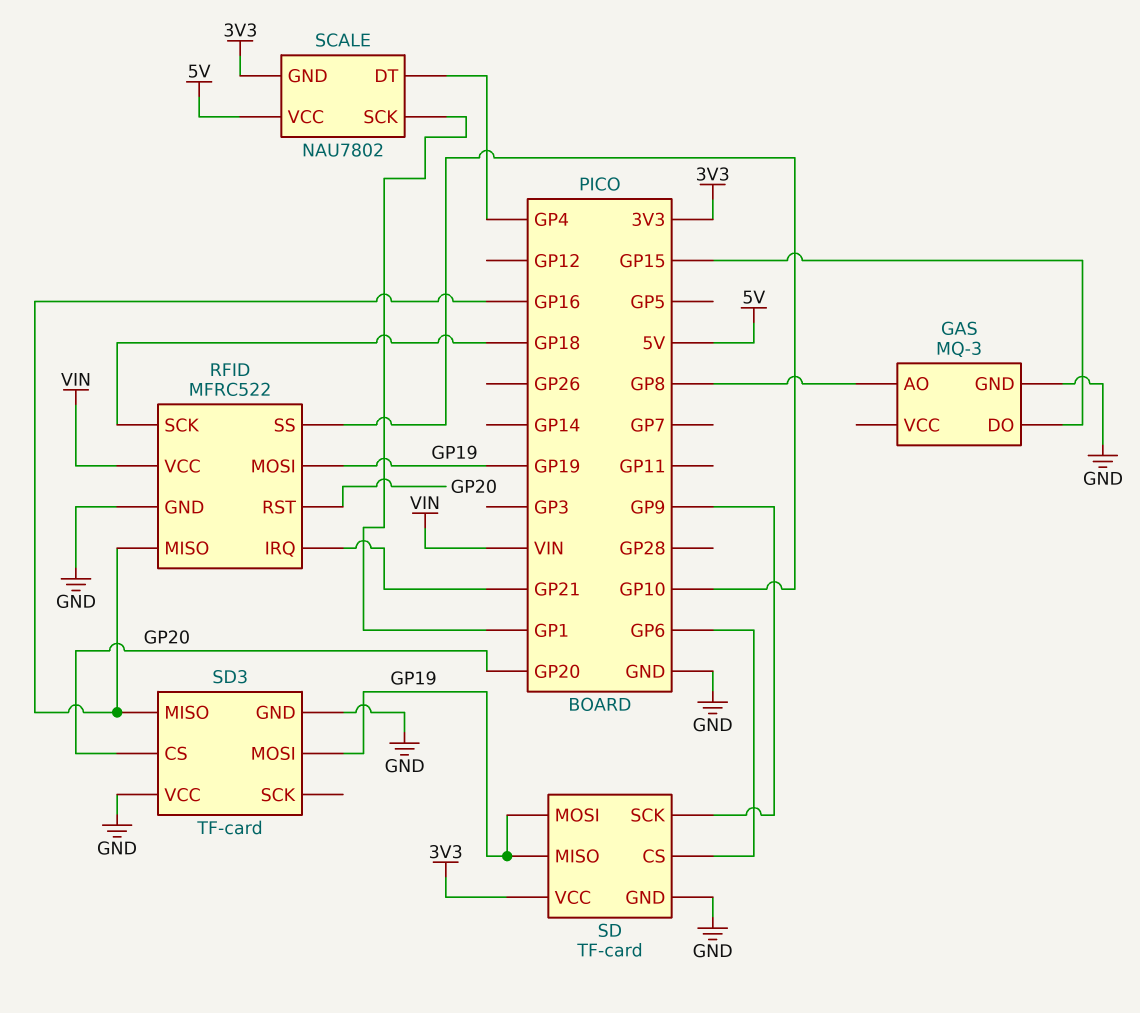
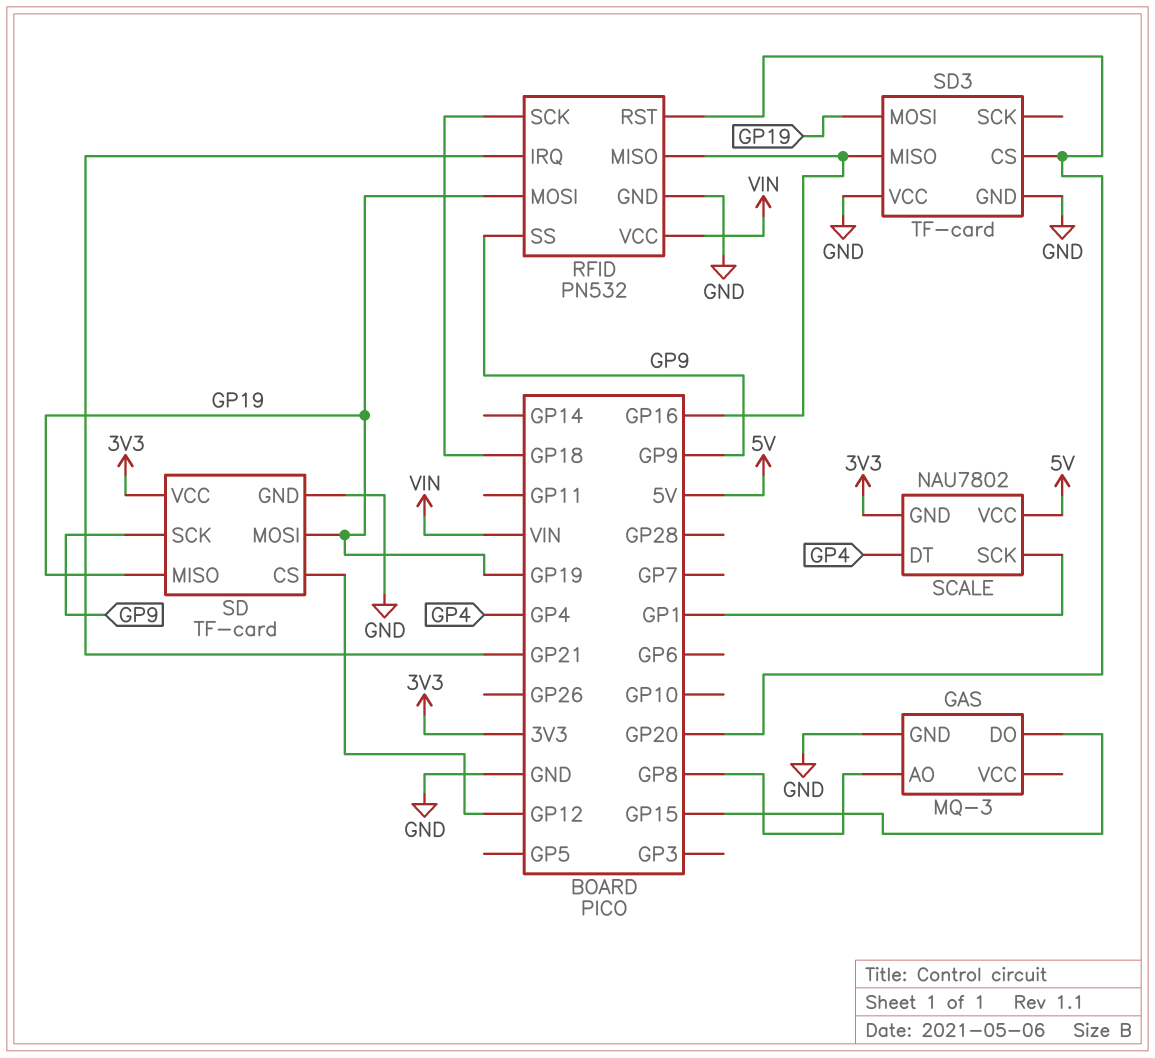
RFID: MFRC522 -> PN532
RFID pin SS: GP10 -> GP9
SD pin CS: GP6 -> GP12

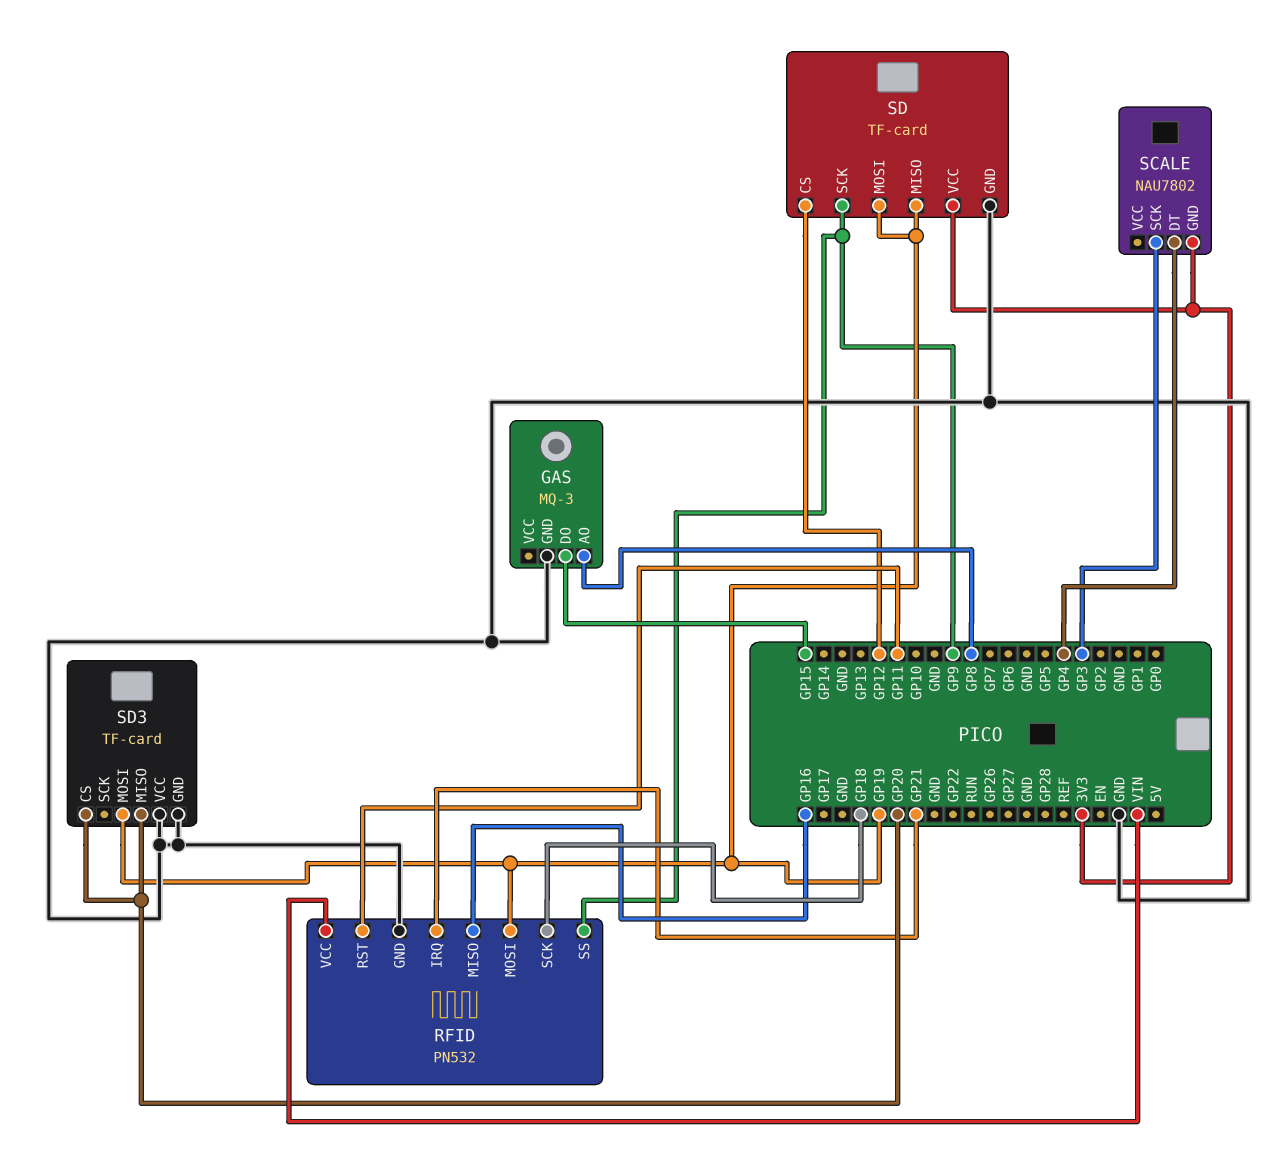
RFID pin RST: GP20 -> GP11
SCALE pin SCK: GP1 -> GP3
SCALE pin VCC: 5V -> none
SD3 pin MISO: GP16 -> GP20

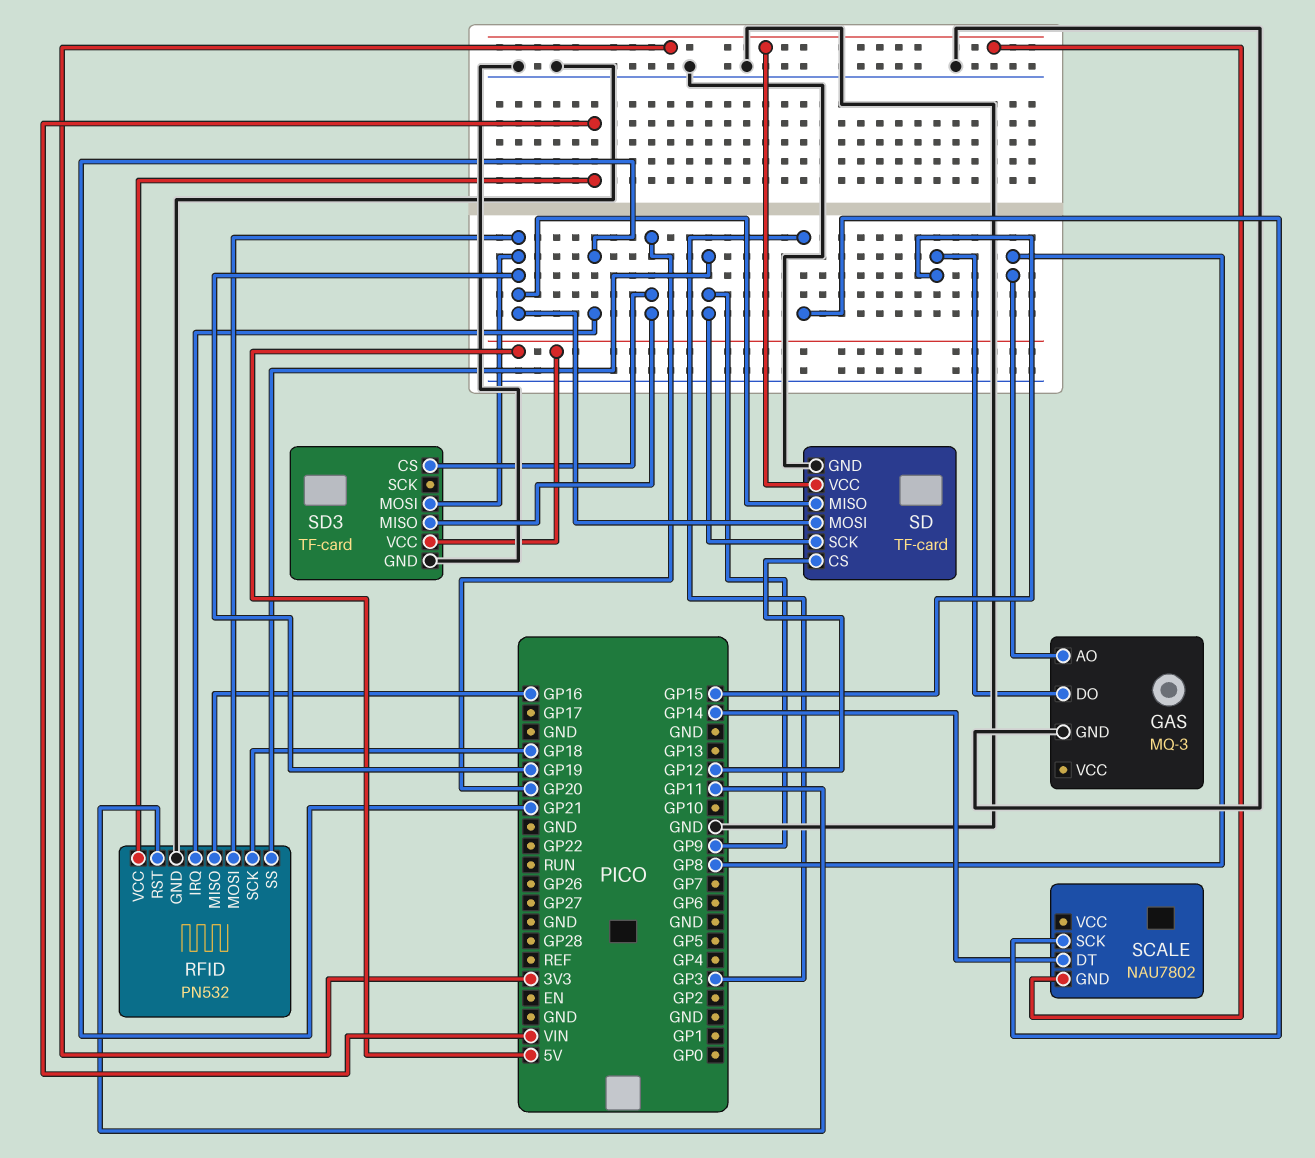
SCALE pin DT: GP4 -> GP14
SD3 pin VCC: GND -> 5V

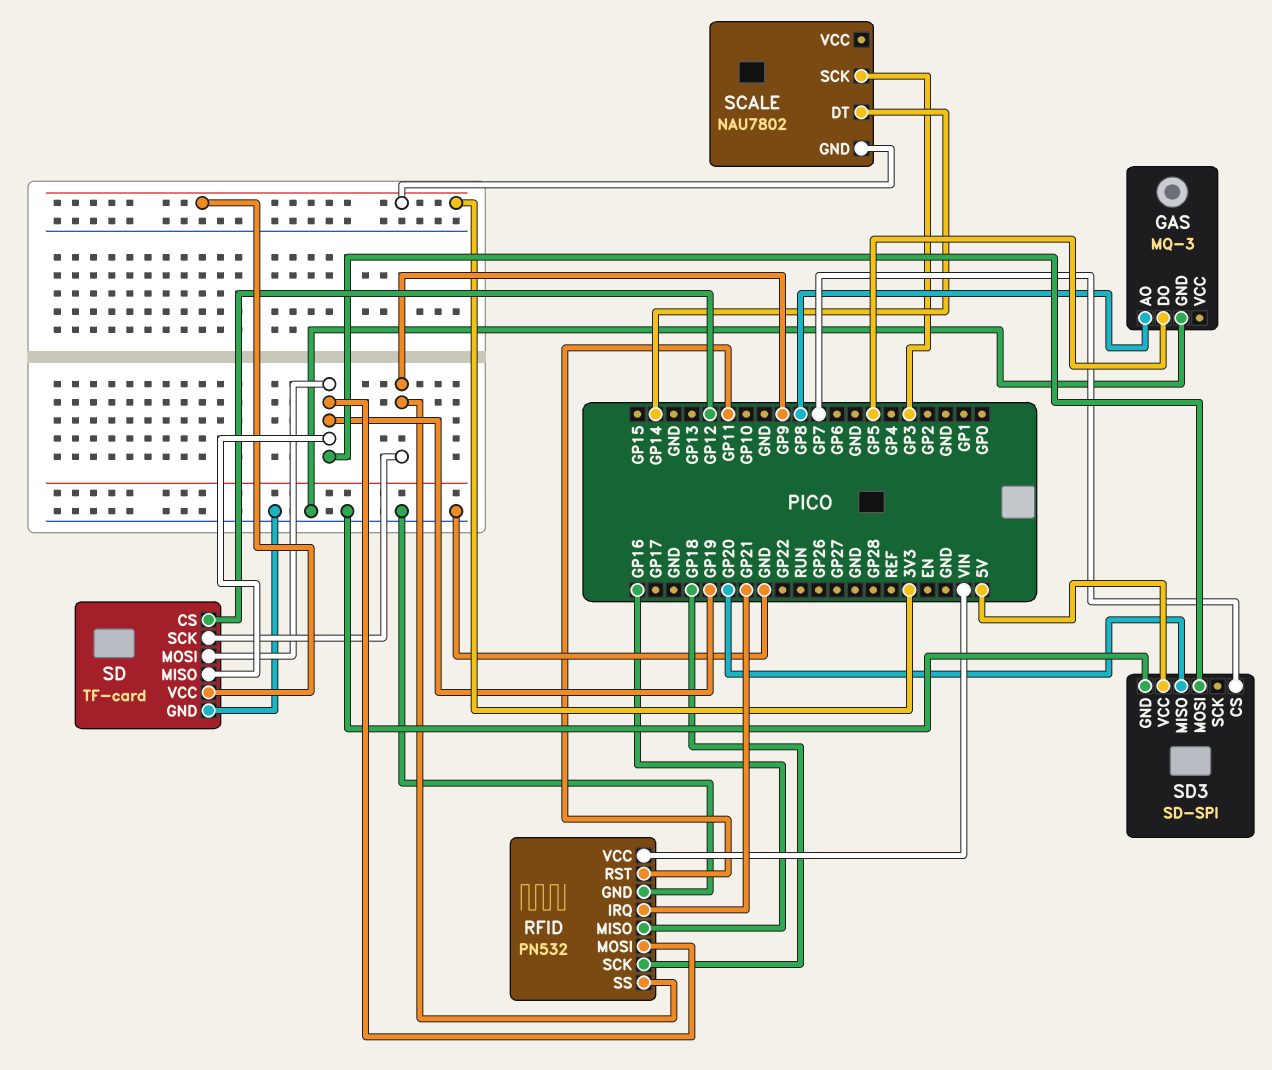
GAS pin DO: GP15 -> GP5
SD3: TF-card -> SD-SPI
SD3 pin CS: GP20 -> GP7

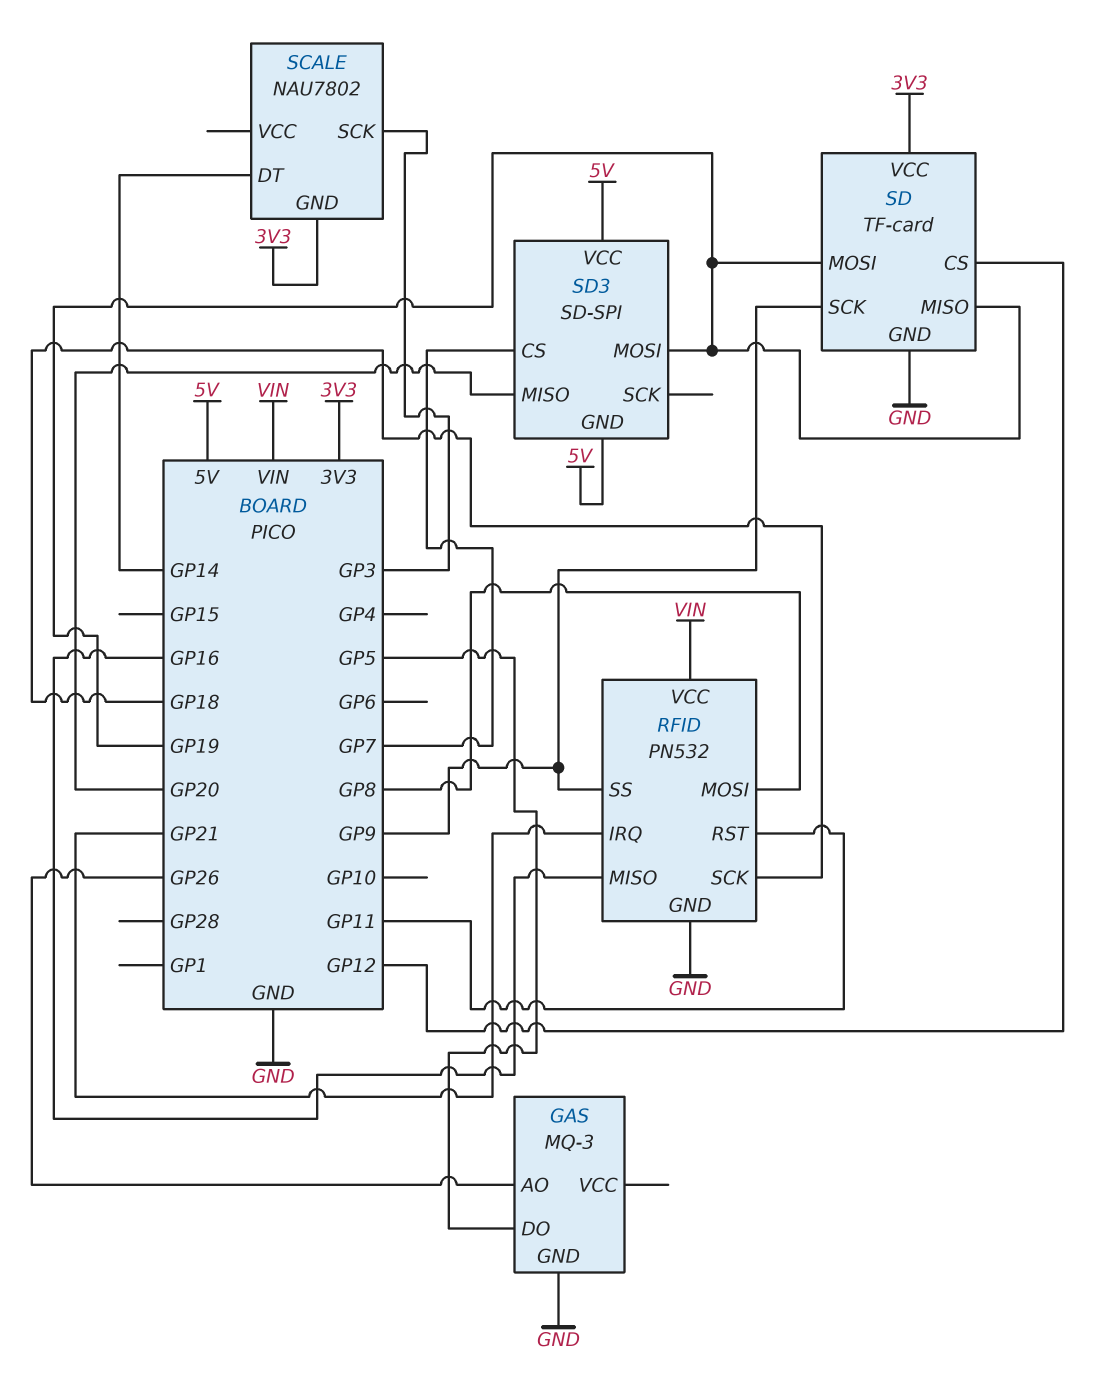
GAS pin AO: GP8 -> GP26
RFID pin MOSI: GP19 -> GP8
SD3 pin GND: GND -> 5V

